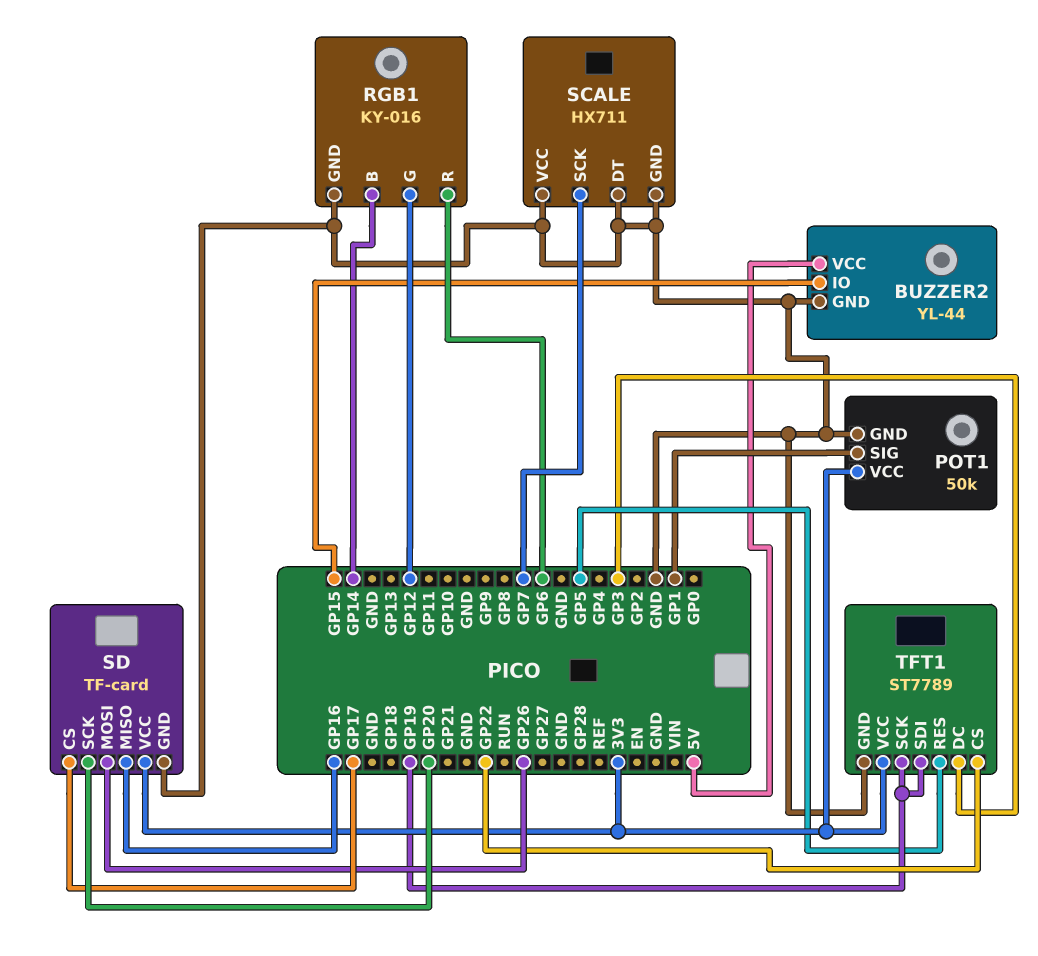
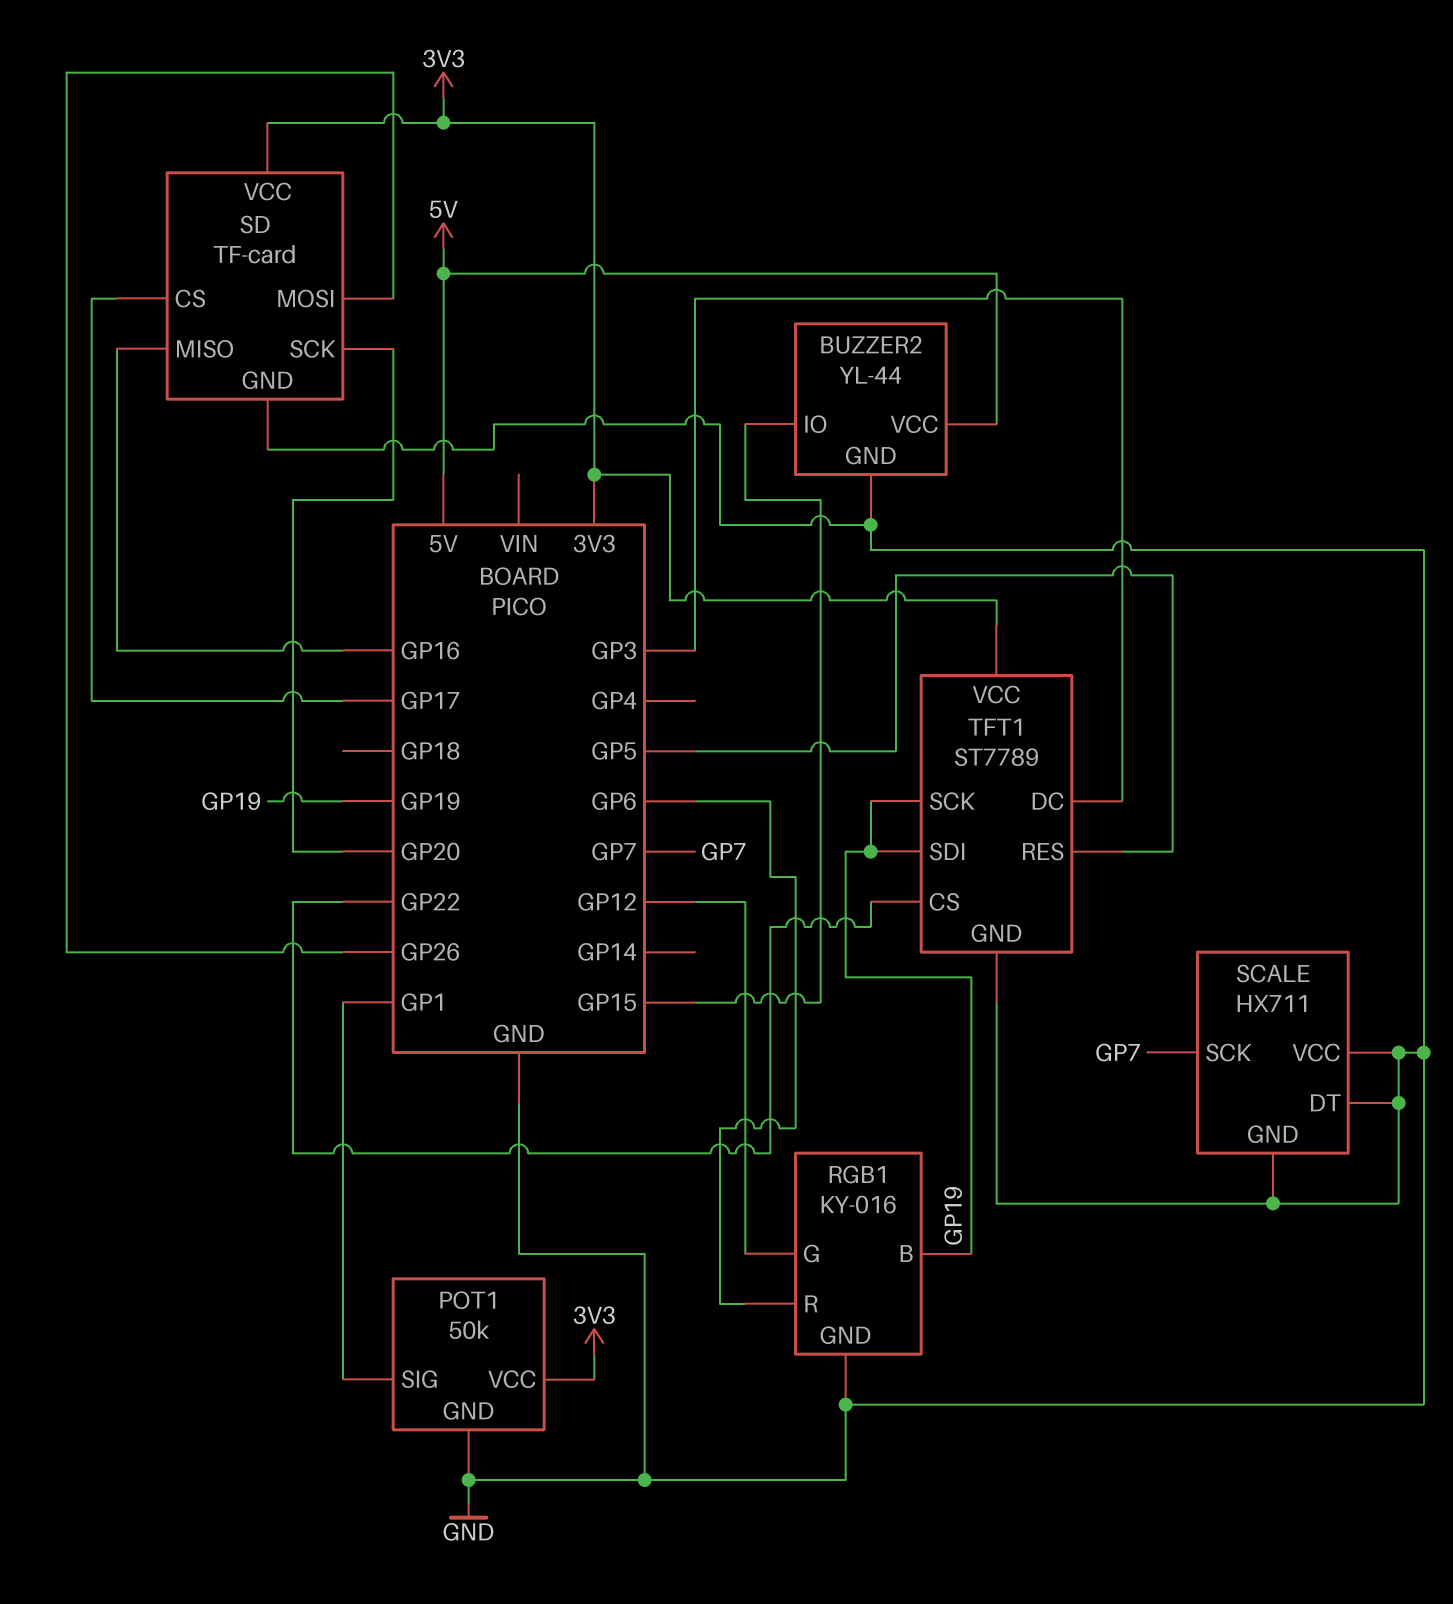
RGB1 pin B: GP14 -> GP19

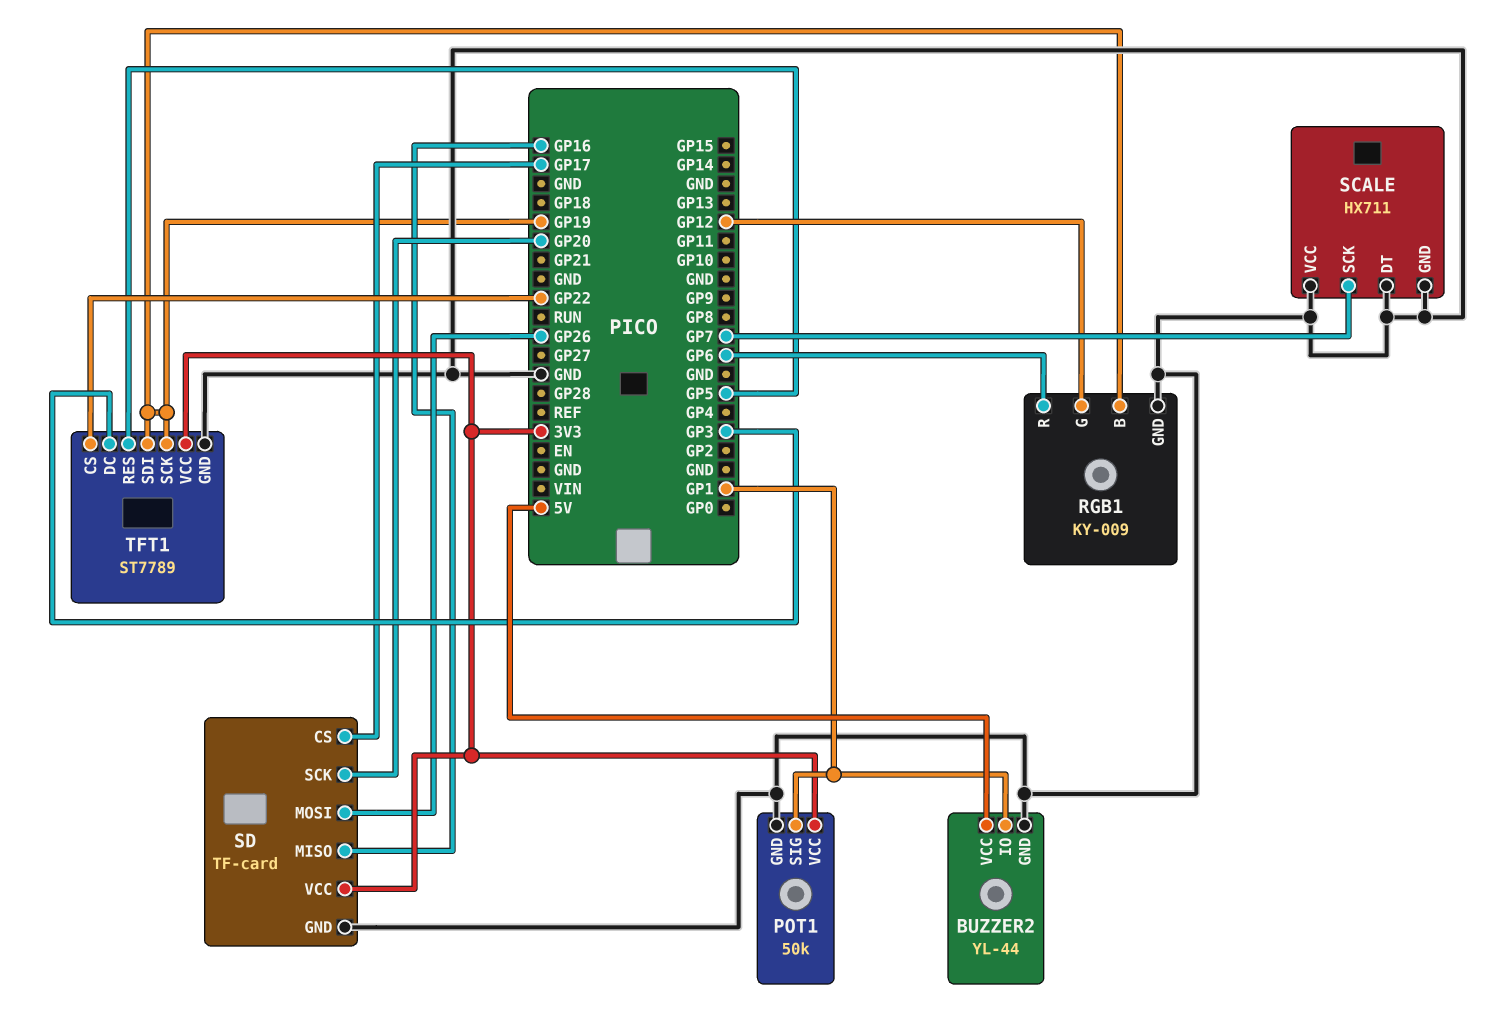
BUZZER2 pin IO: GP15 -> GP1
RGB1: KY-016 -> KY-009

